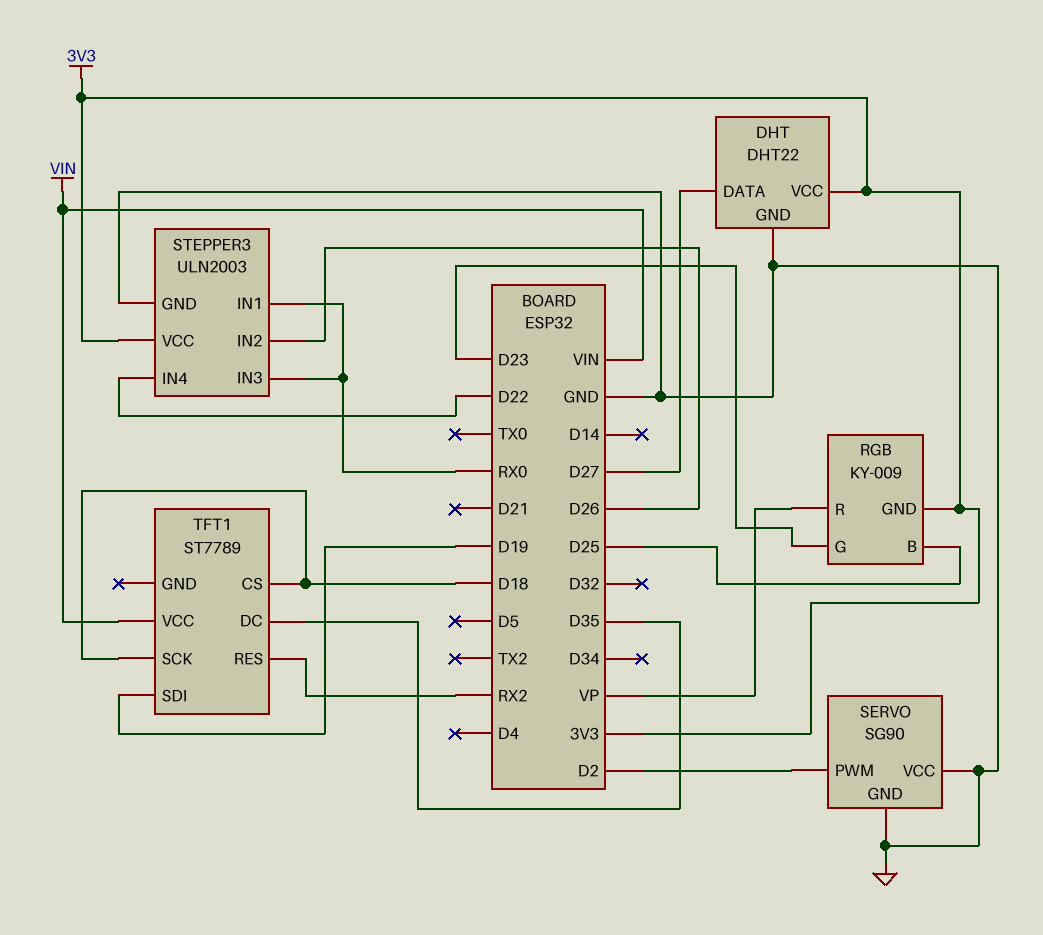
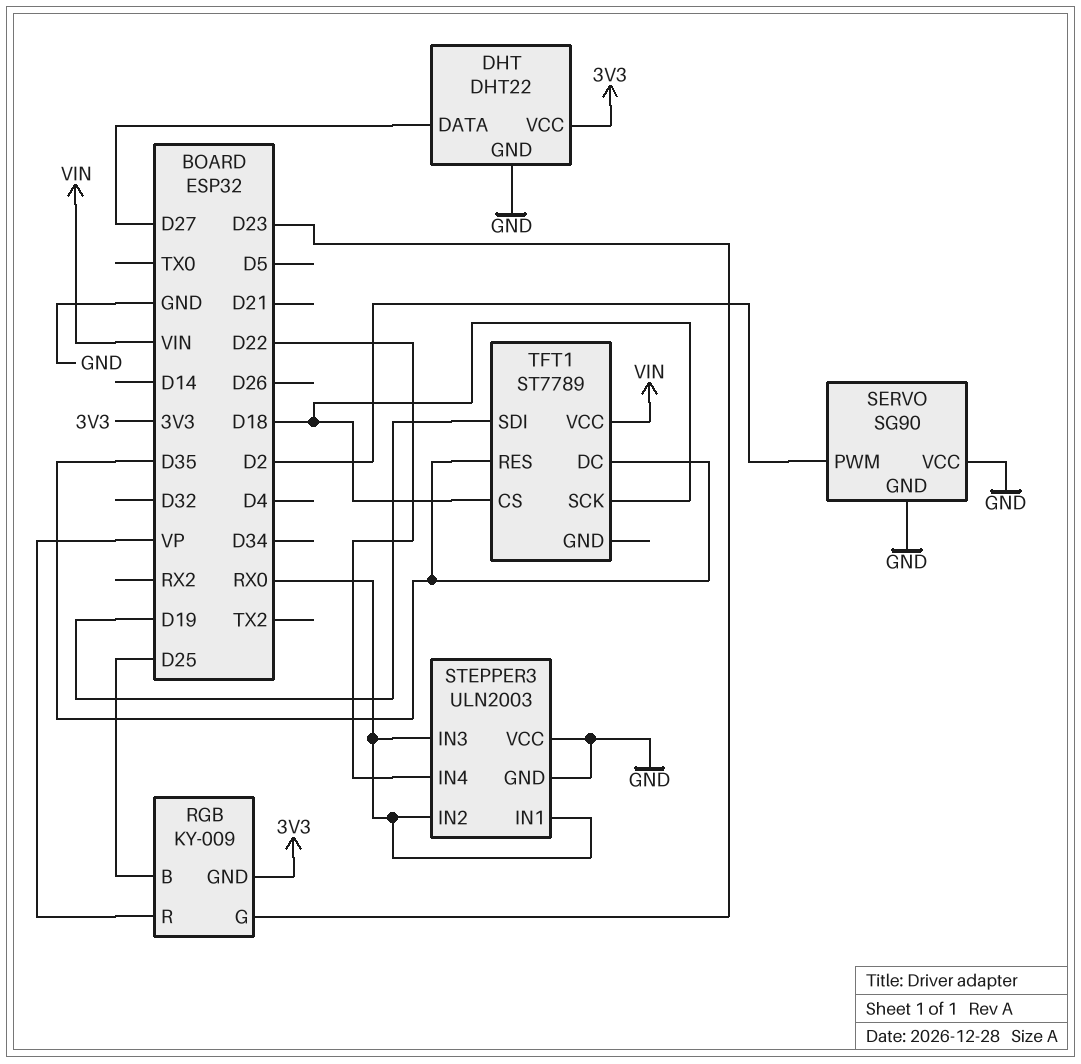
STEPPER3 pin IN2: D26 -> RX0
STEPPER3 pin VCC: 3V3 -> GND
TFT1 pin RES: RX2 -> D35

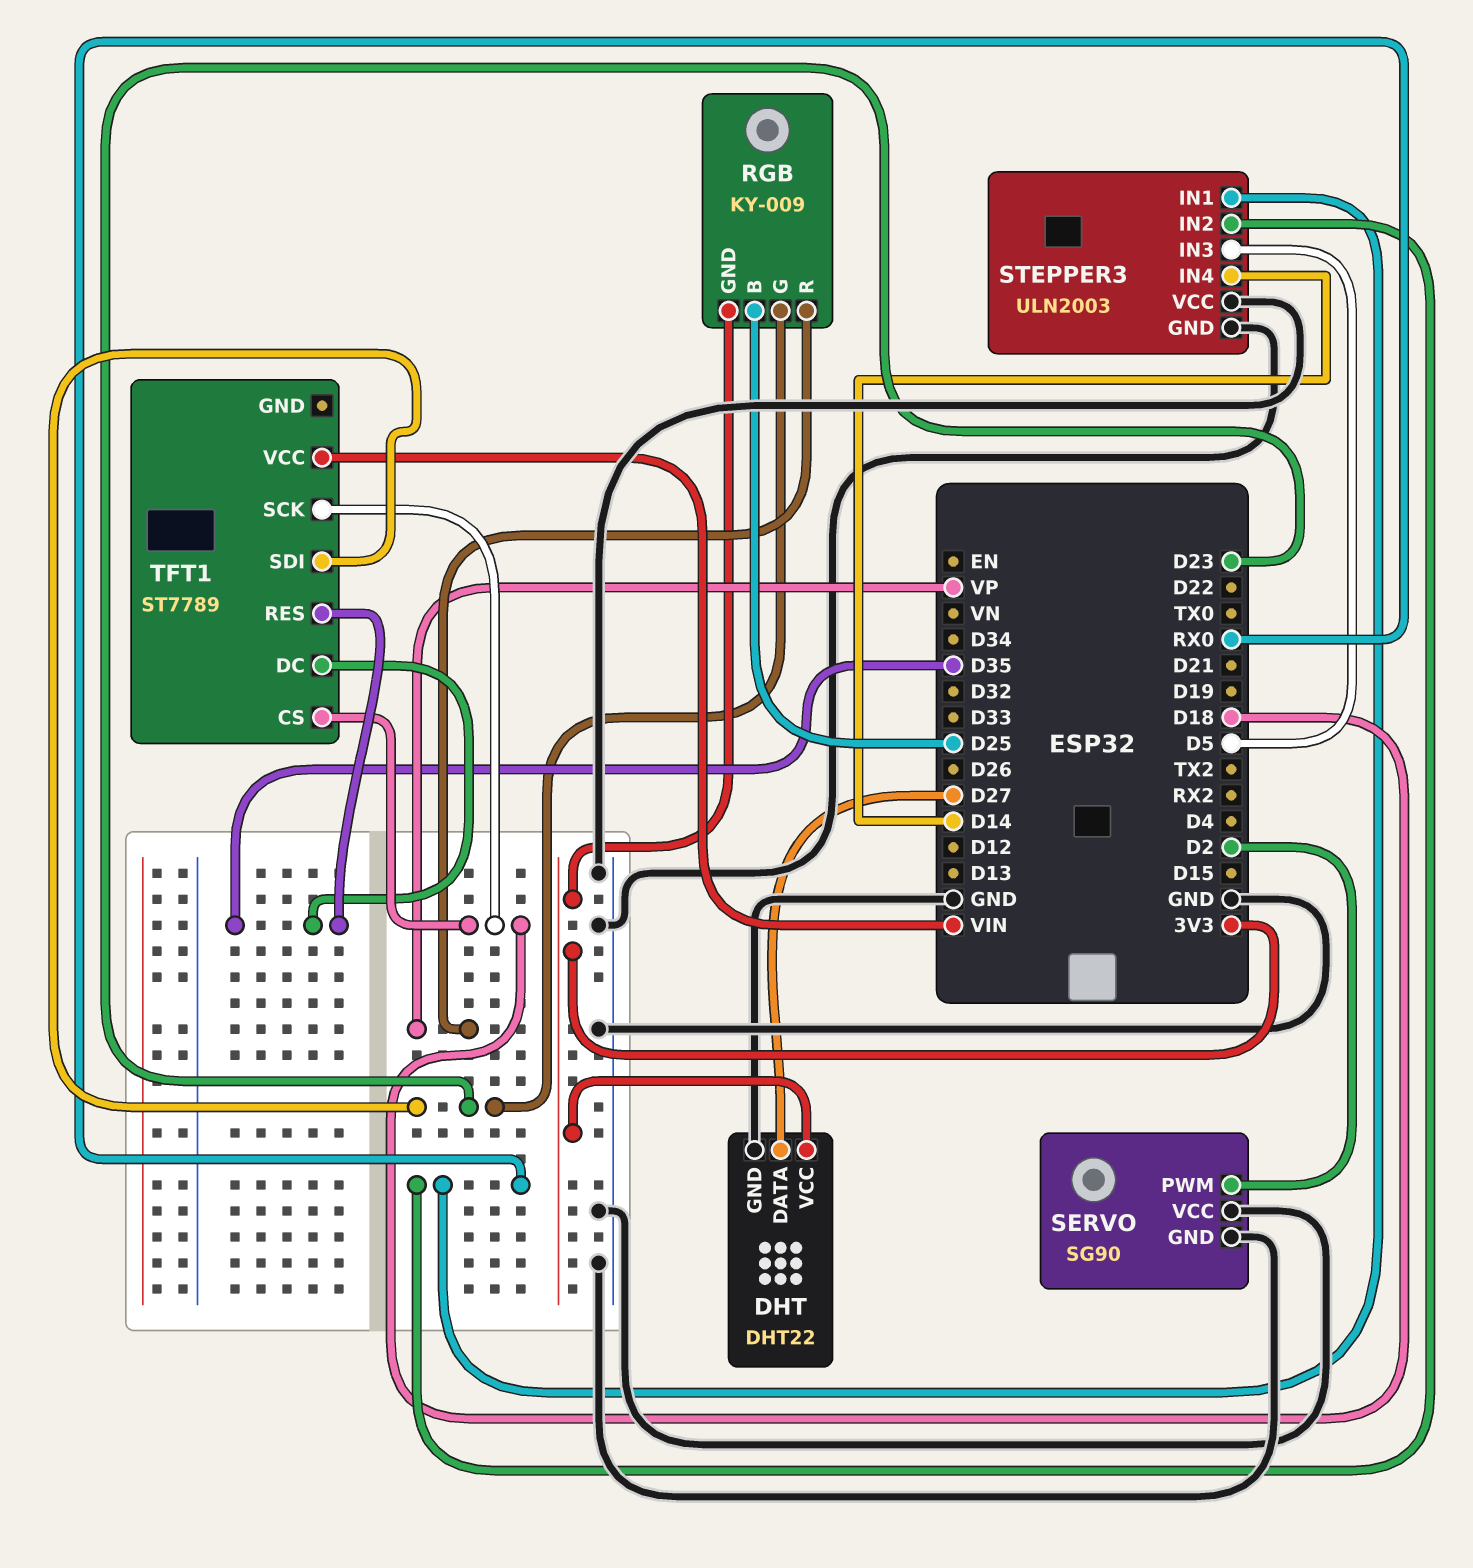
STEPPER3 pin IN3: RX0 -> D5
STEPPER3 pin IN4: D22 -> D14
TFT1 pin SDI: D19 -> D23

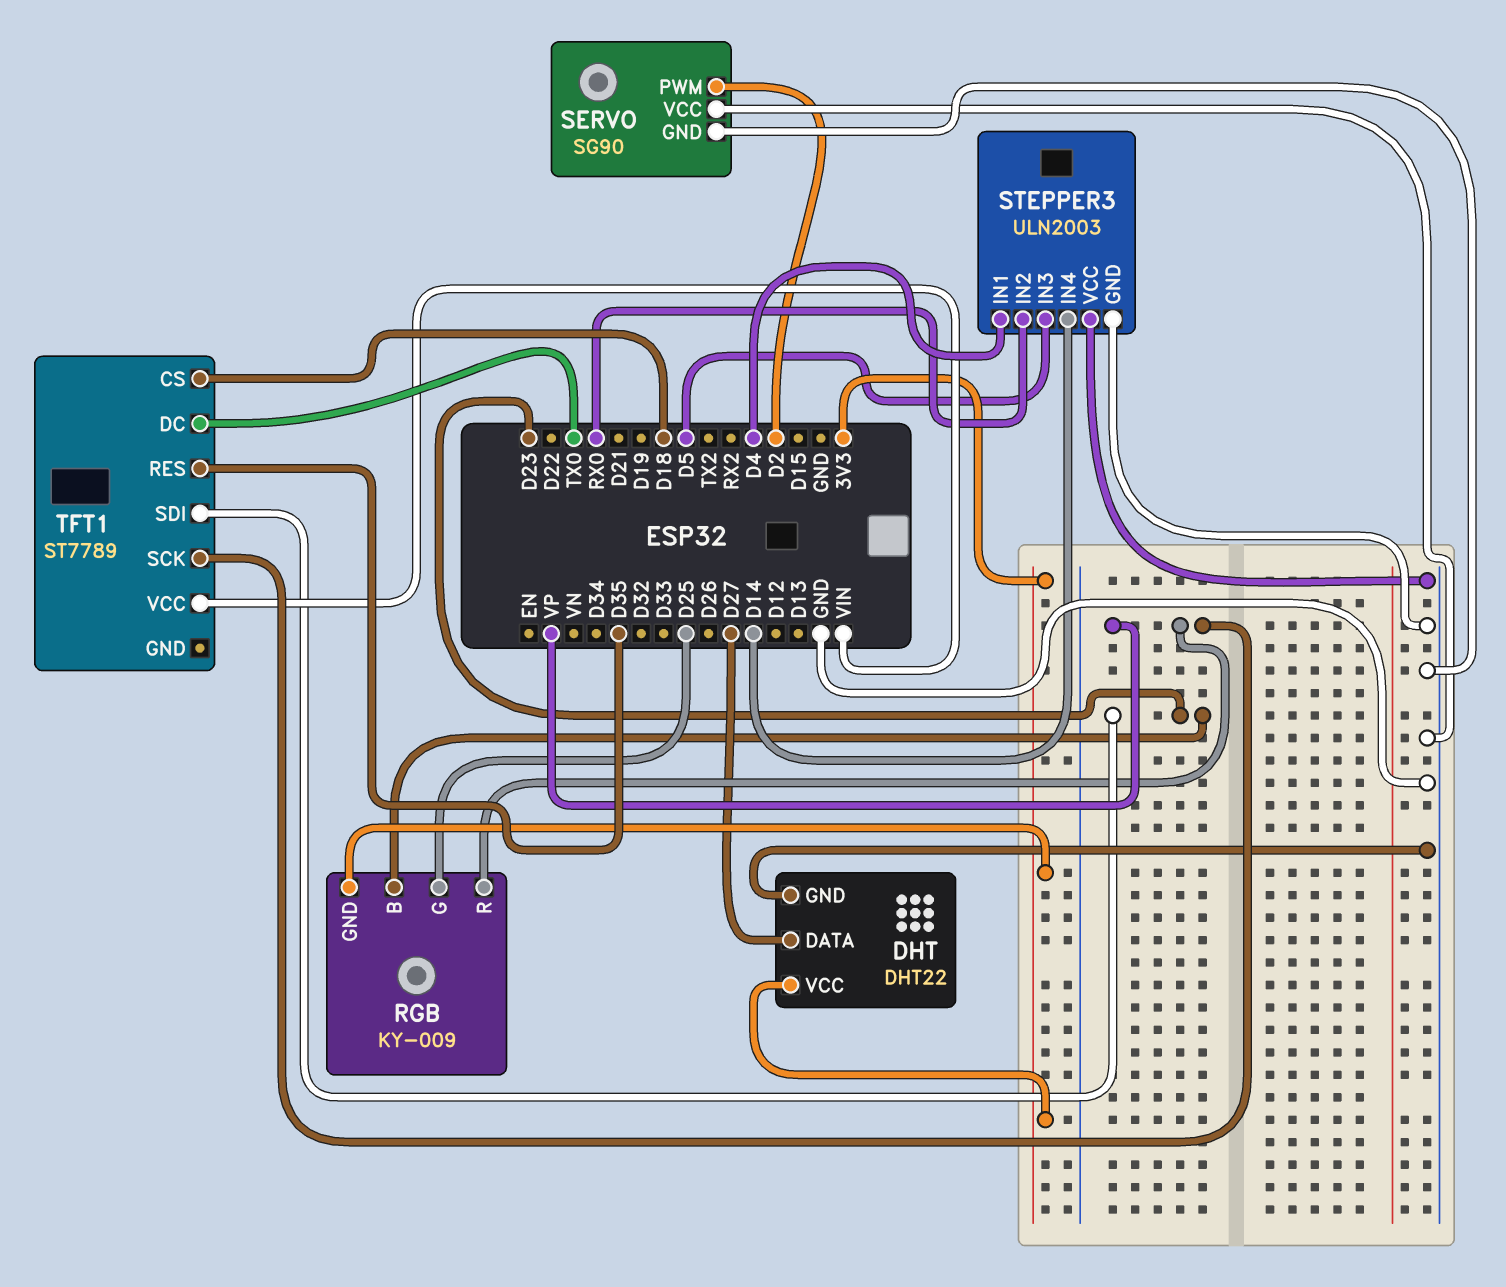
RGB pin B: D25 -> D23
RGB pin G: D23 -> D25
STEPPER3 pin IN1: RX0 -> D4
TFT1 pin DC: D35 -> TX0
TFT1 pin SCK: D18 -> VP

